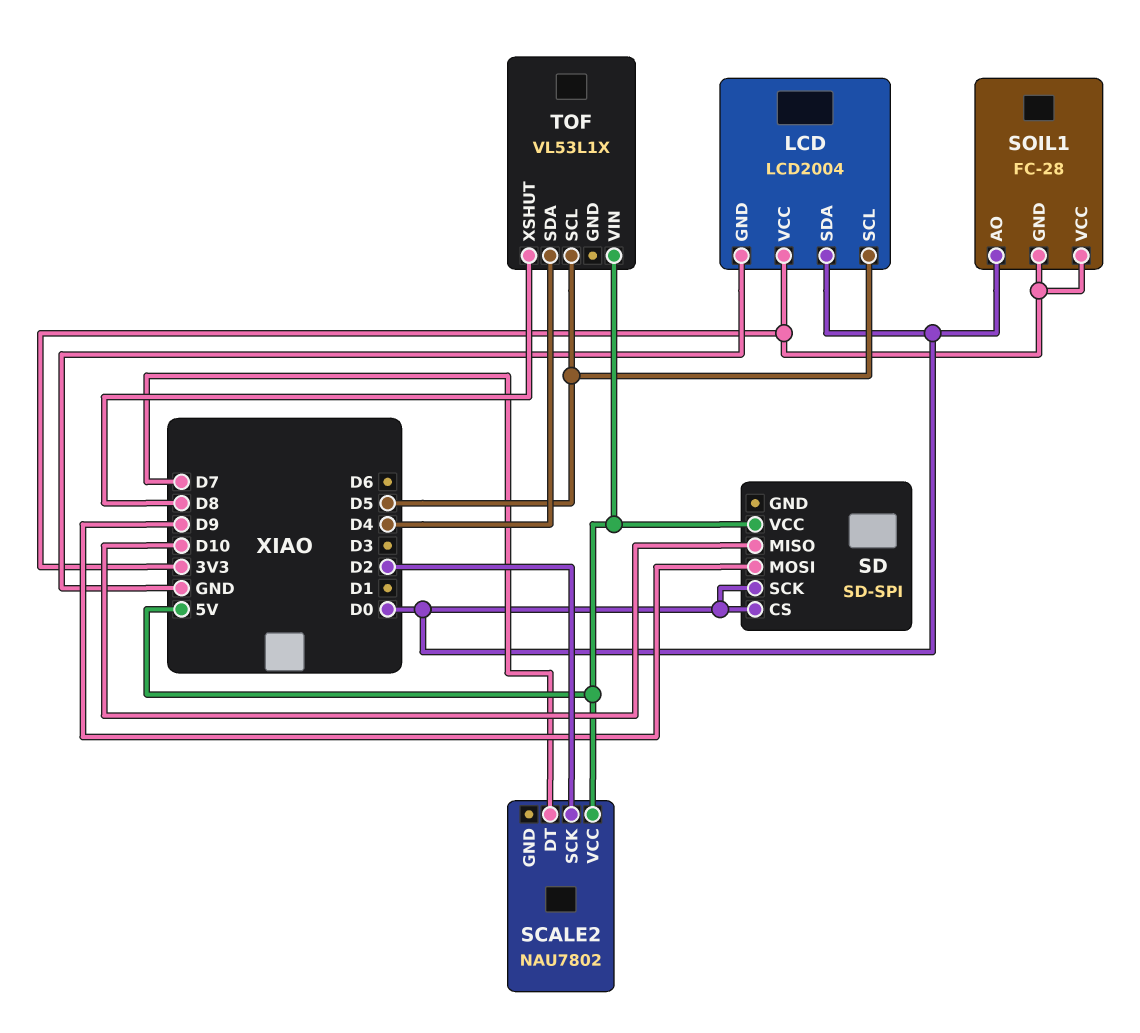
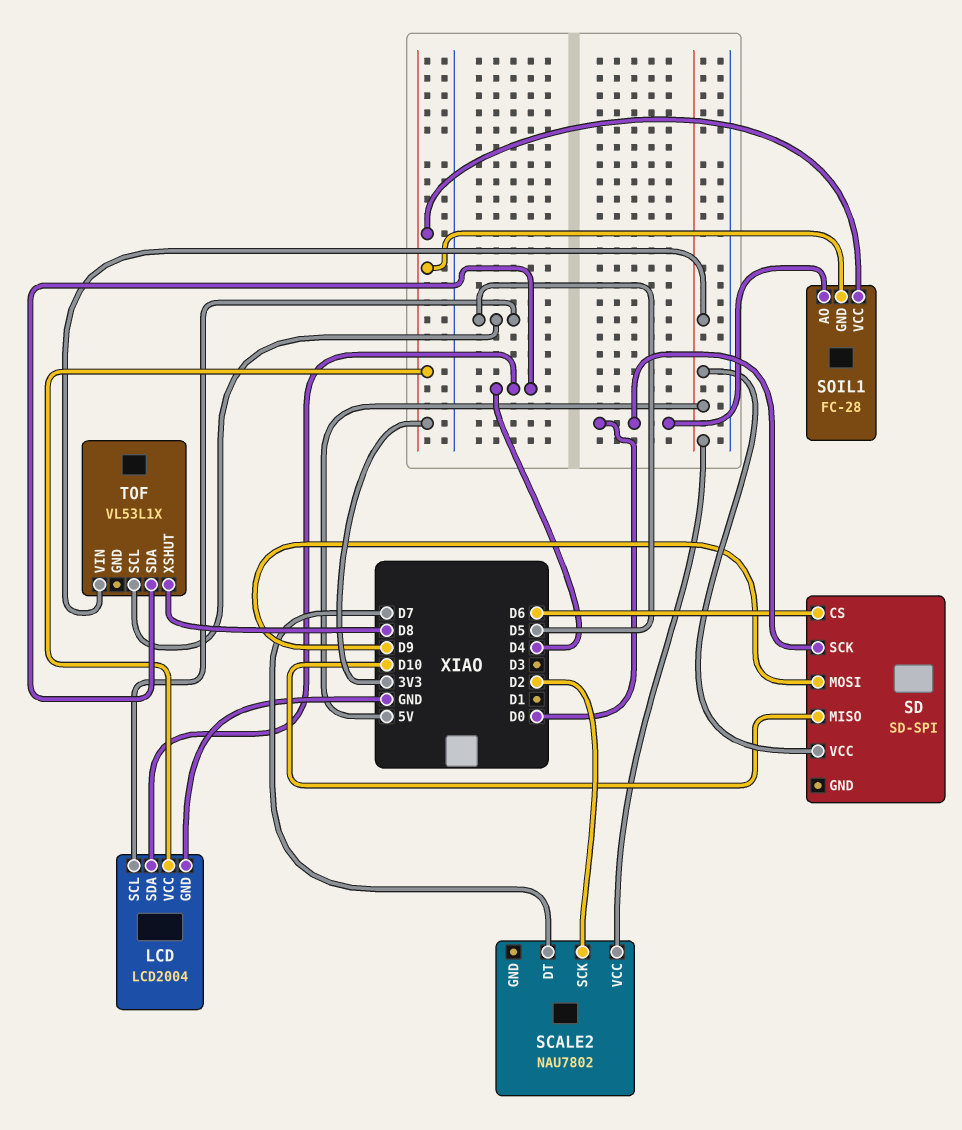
LCD pin SDA: D0 -> D4
SD pin CS: D0 -> D6

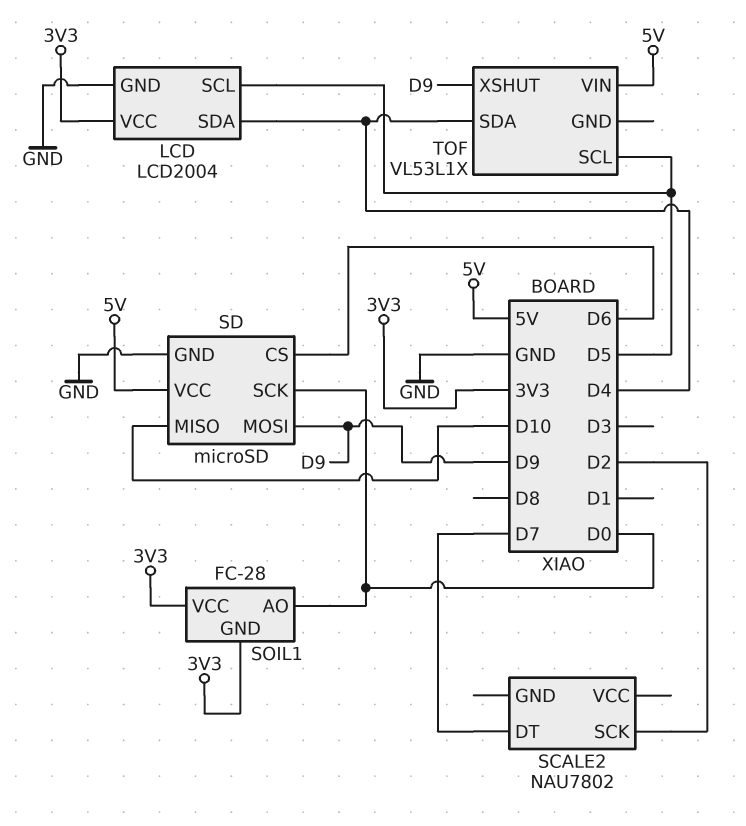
SCALE2 pin VCC: 5V -> none
SD: SD-SPI -> microSD
SD pin GND: none -> GND
TOF pin XSHUT: D8 -> D9

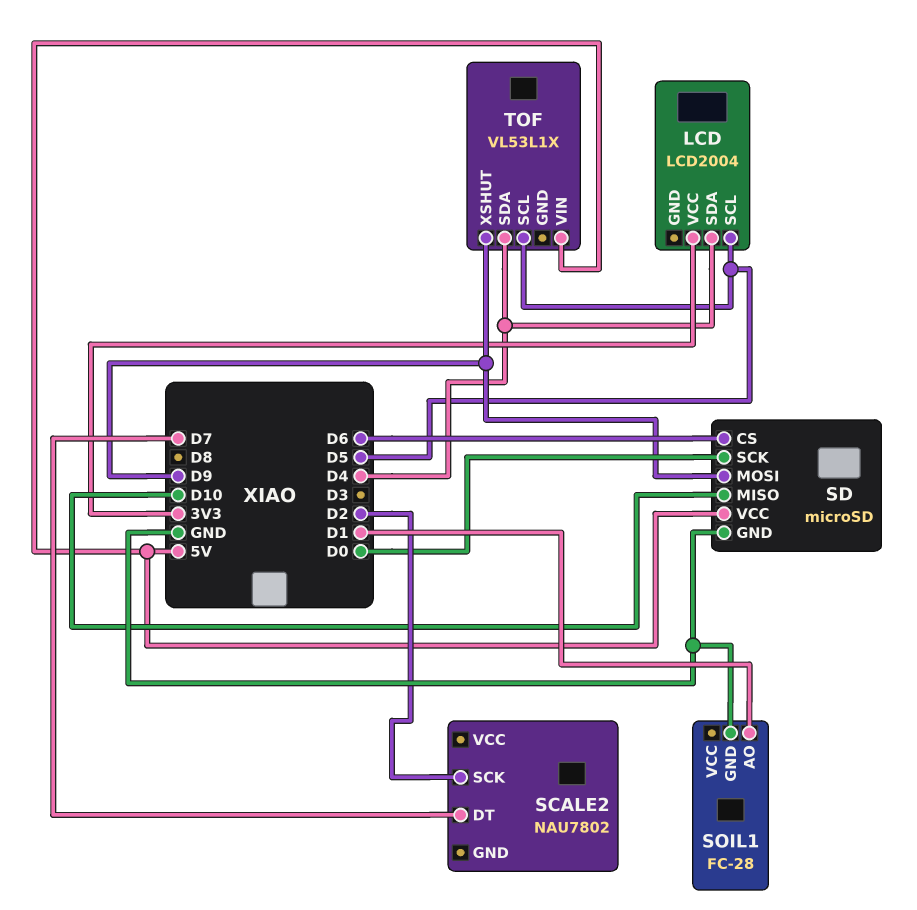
LCD pin GND: GND -> none
SOIL1 pin AO: D0 -> D1
SOIL1 pin GND: 3V3 -> GND
SOIL1 pin VCC: 3V3 -> none

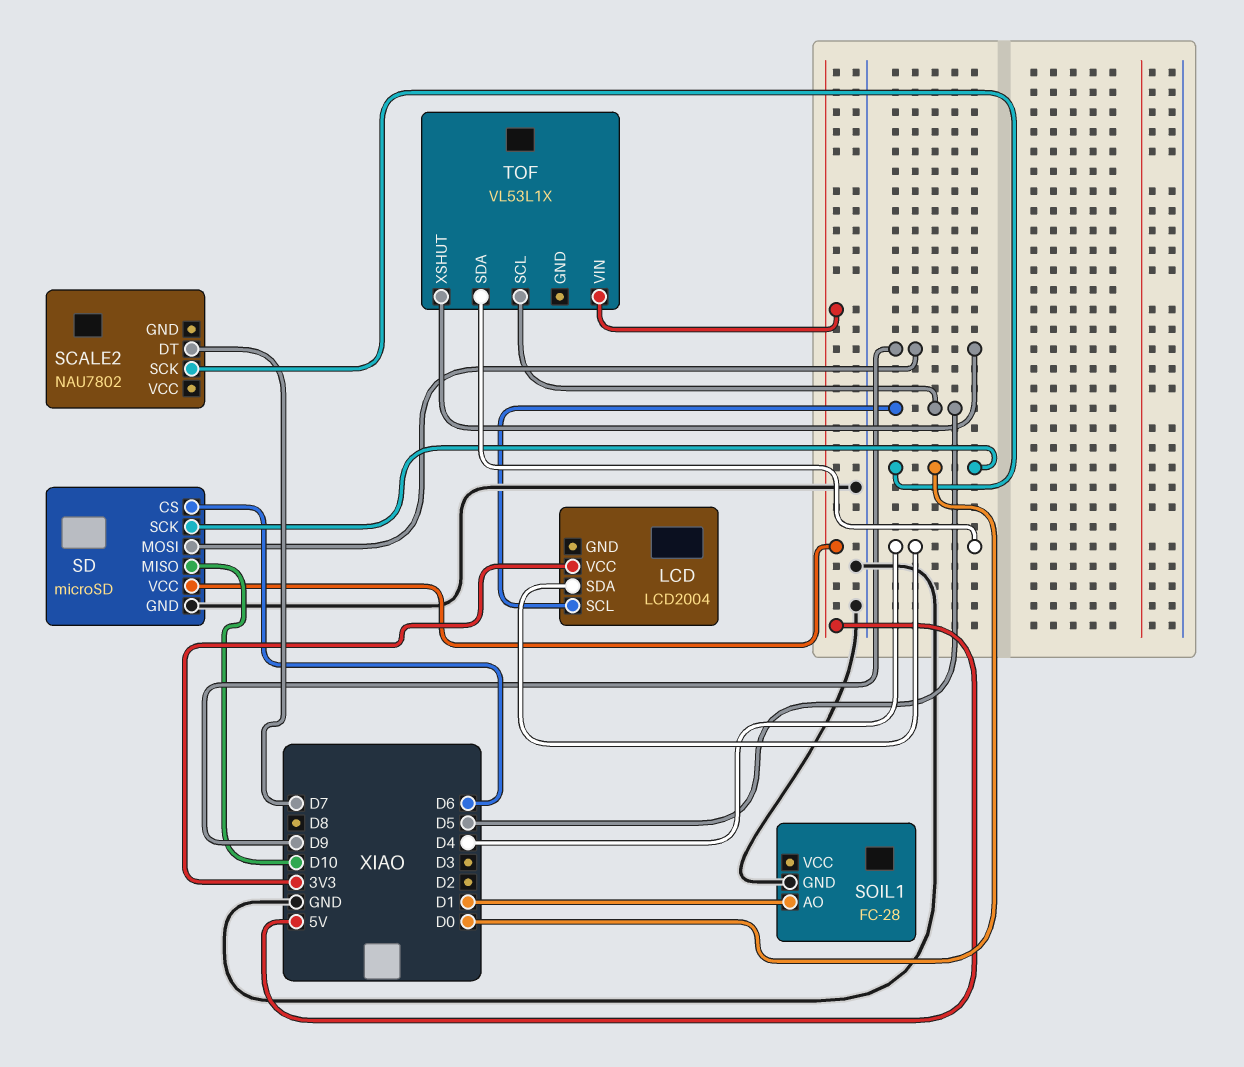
SCALE2 pin SCK: D2 -> D0

